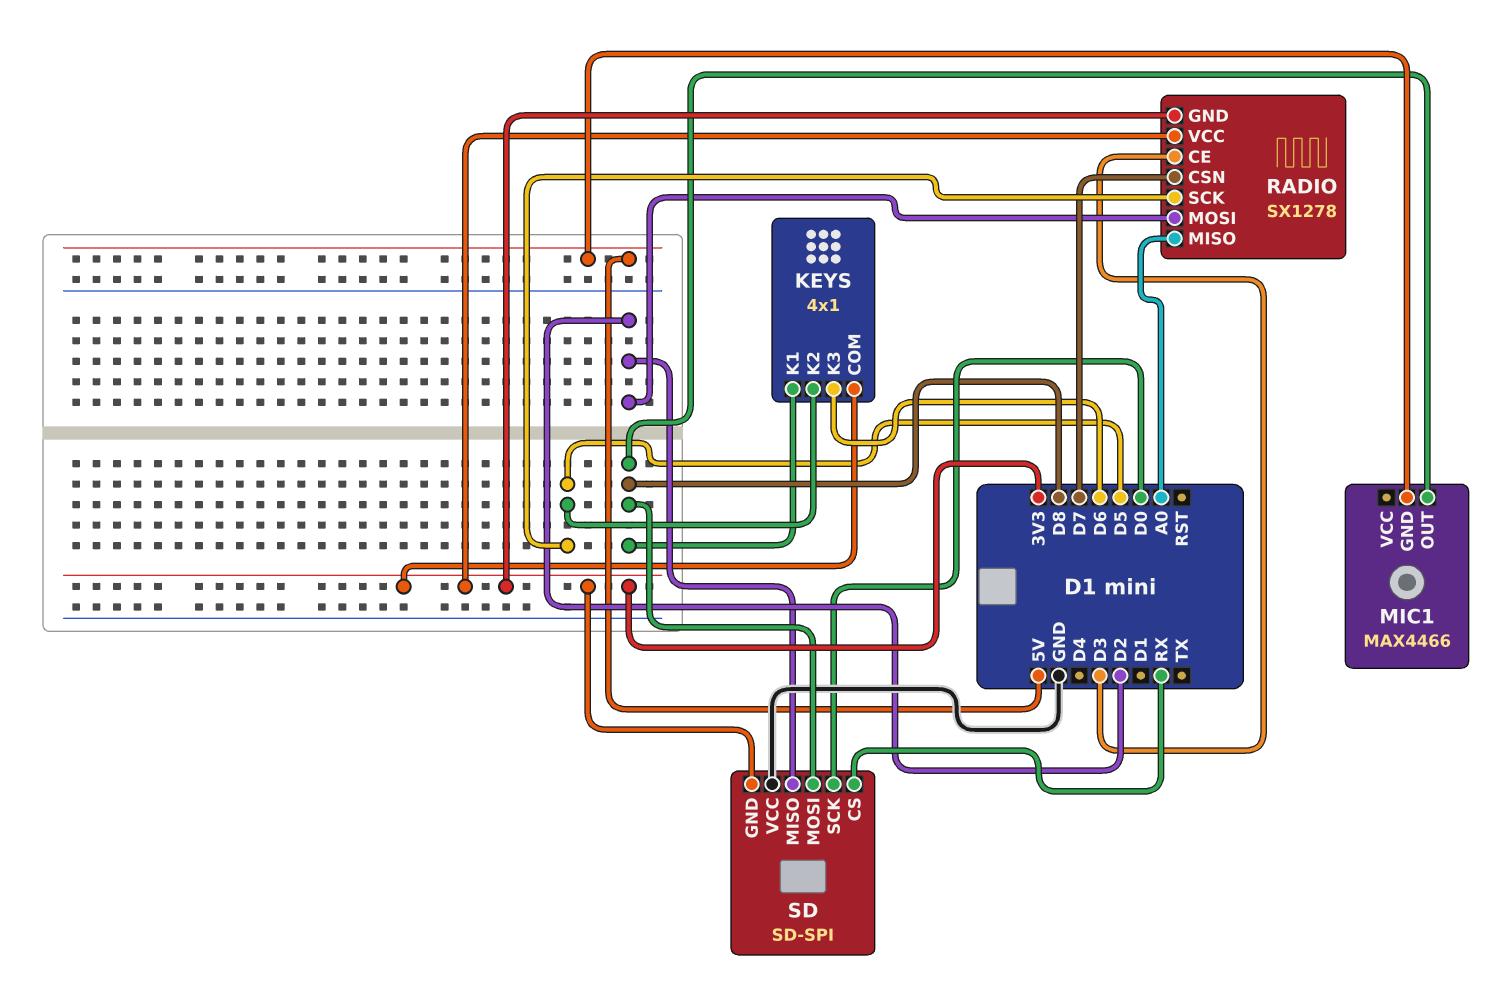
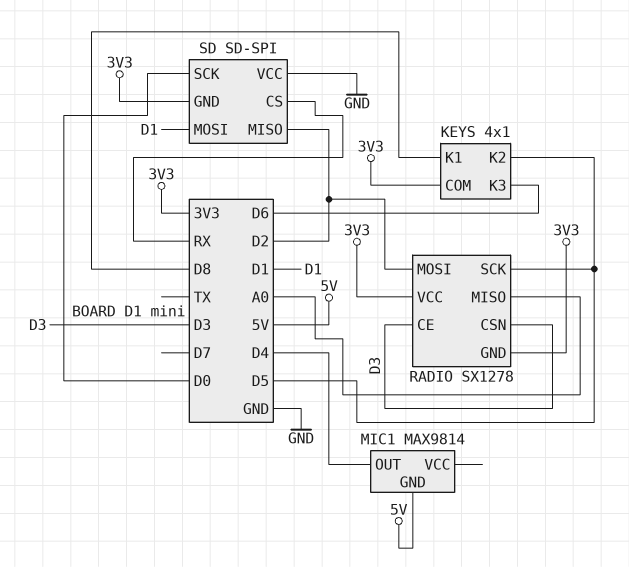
MIC1: MAX4466 -> MAX9814
MIC1 pin OUT: D8 -> D4
RADIO pin CSN: D7 -> D3
SD pin MOSI: D8 -> D1

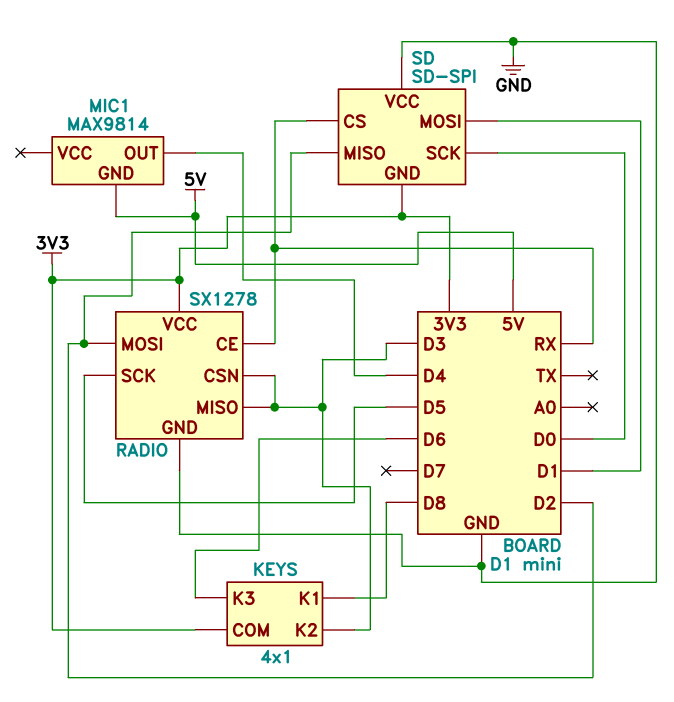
KEYS pin K2: D5 -> D3
RADIO pin CE: D3 -> RX
RADIO pin GND: 3V3 -> GND
RADIO pin MISO: A0 -> D3

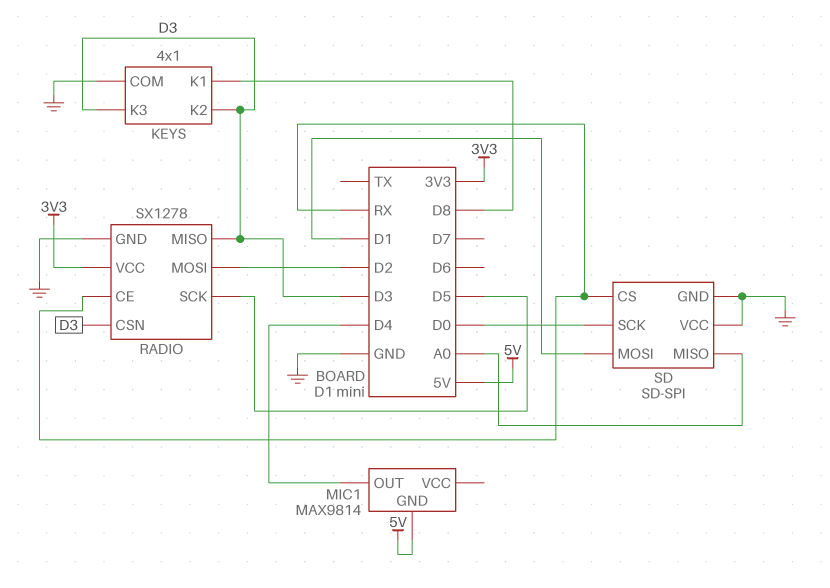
KEYS pin COM: 3V3 -> GND
KEYS pin K3: D6 -> D3
SD pin GND: 3V3 -> GND
SD pin MISO: D2 -> A0

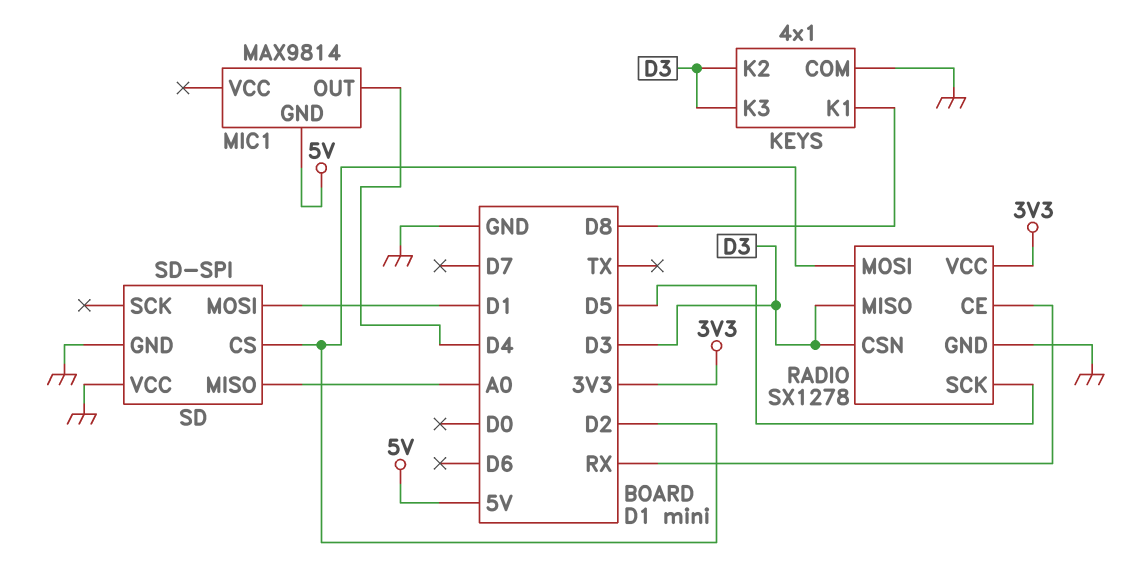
SD pin CS: RX -> D2
SD pin SCK: D0 -> none

